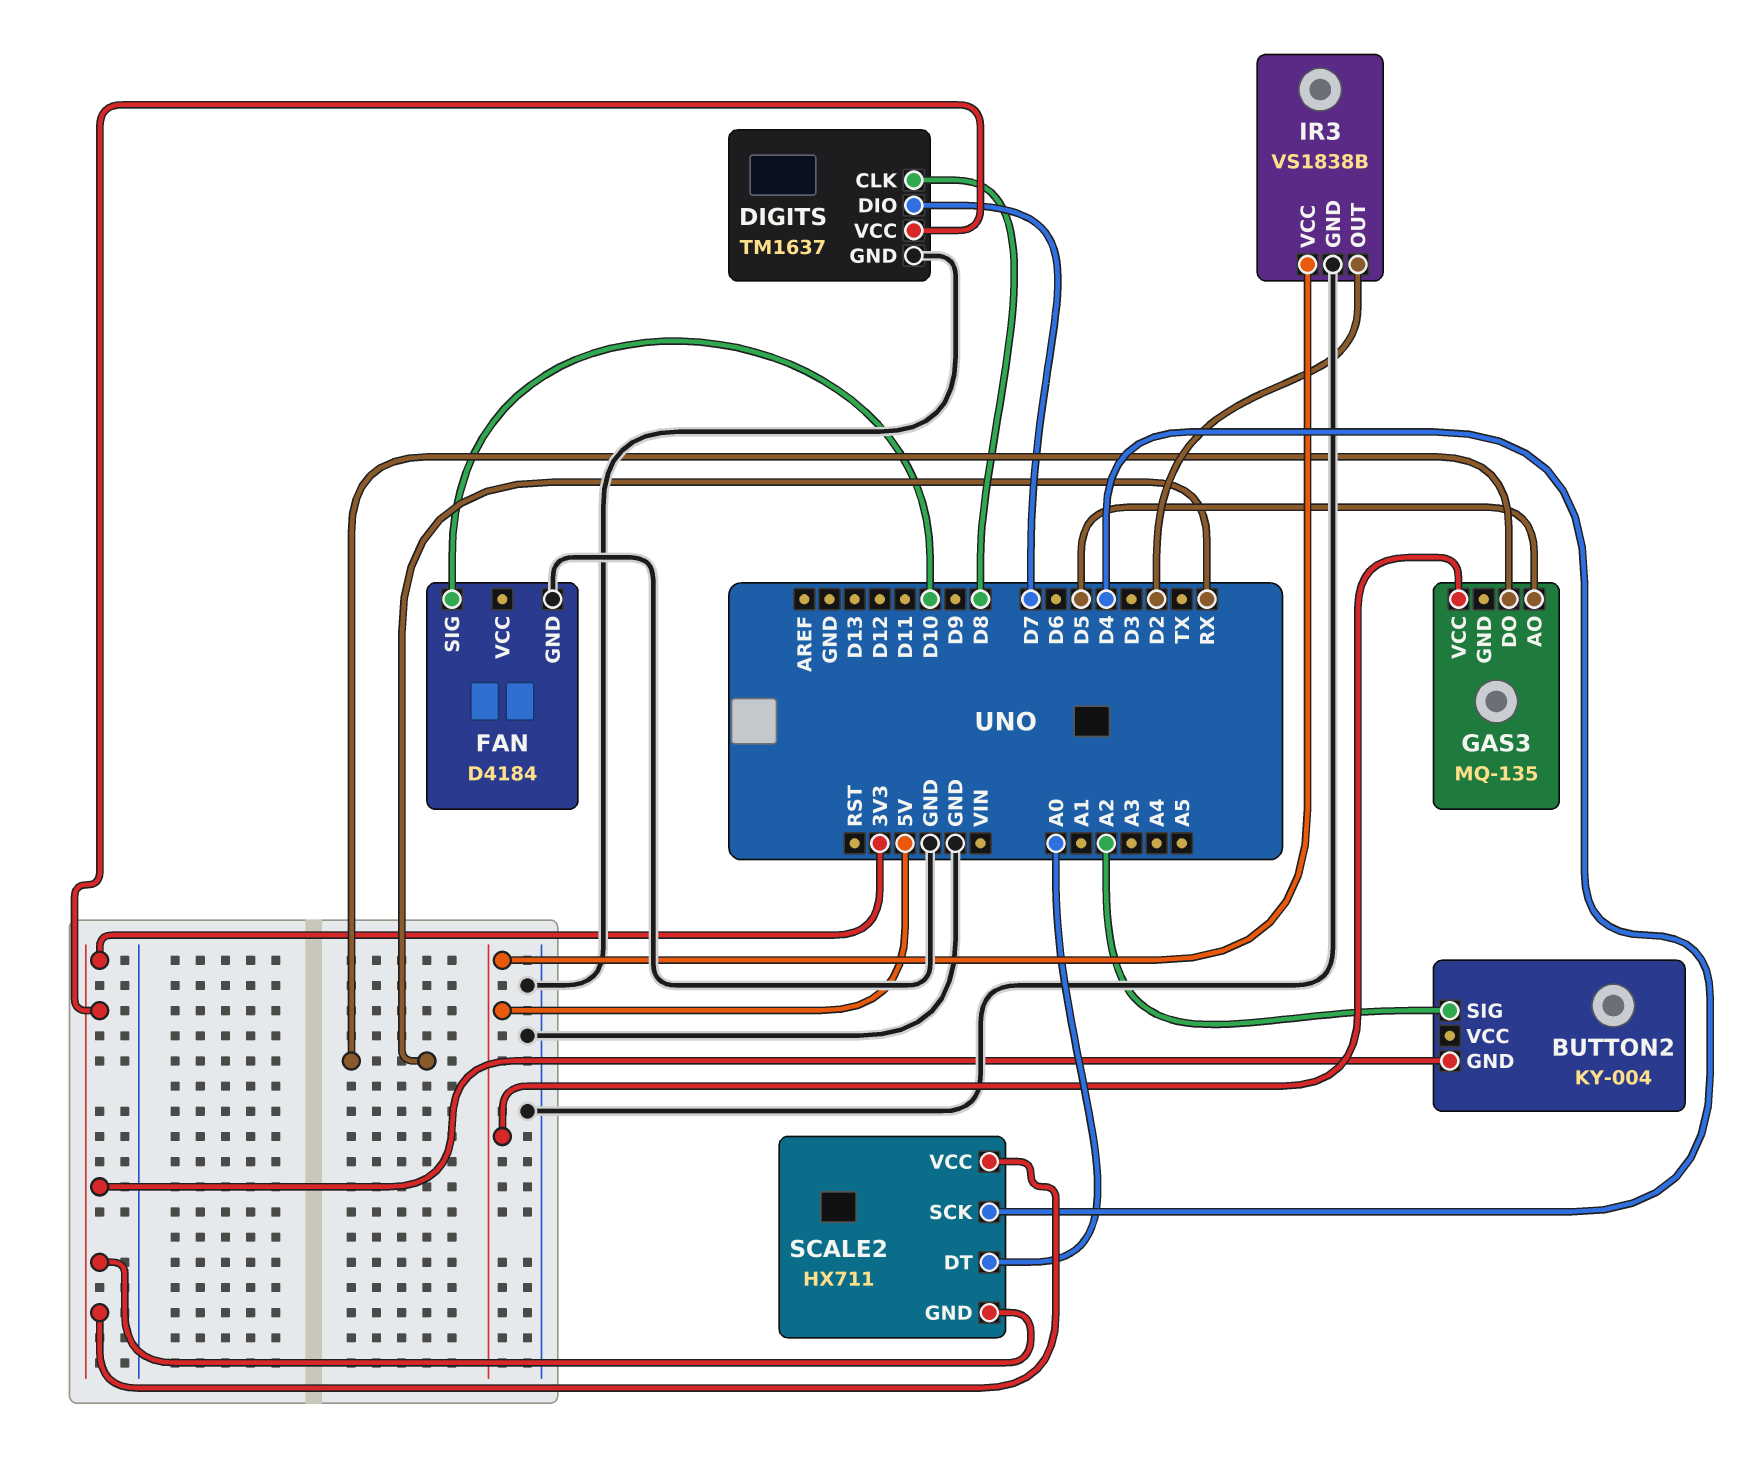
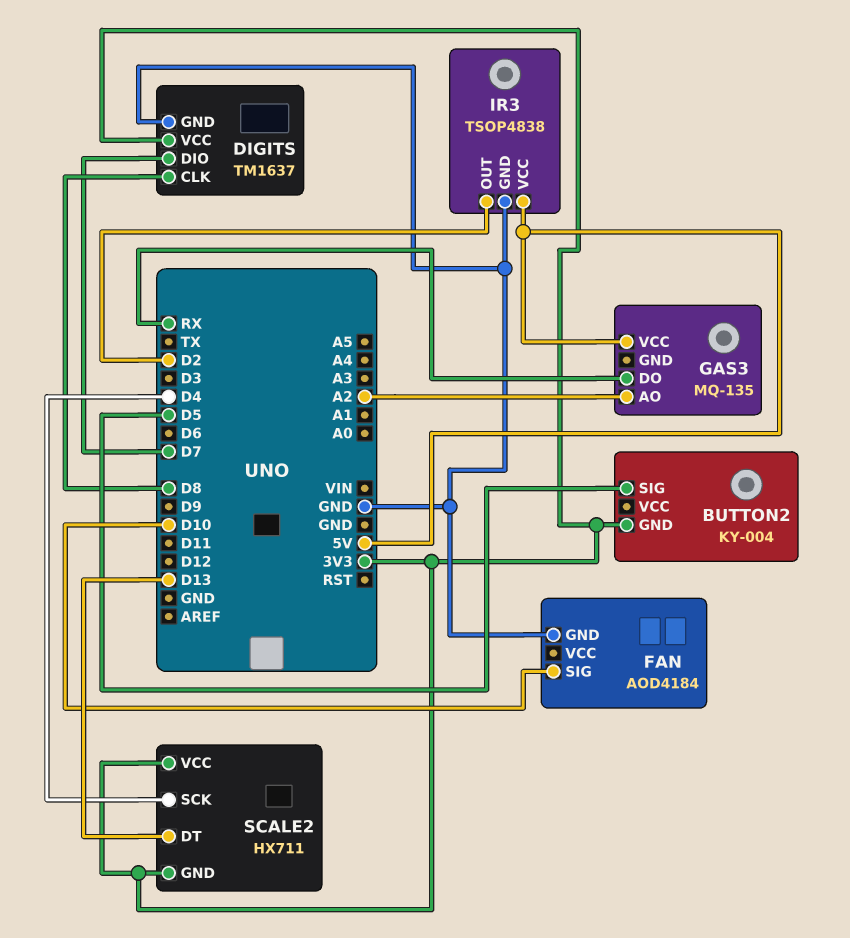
BUTTON2 pin SIG: A2 -> D5
FAN: D4184 -> AOD4184
GAS3 pin AO: D5 -> A2
IR3: VS1838B -> TSOP4838
SCALE2 pin DT: A0 -> D13

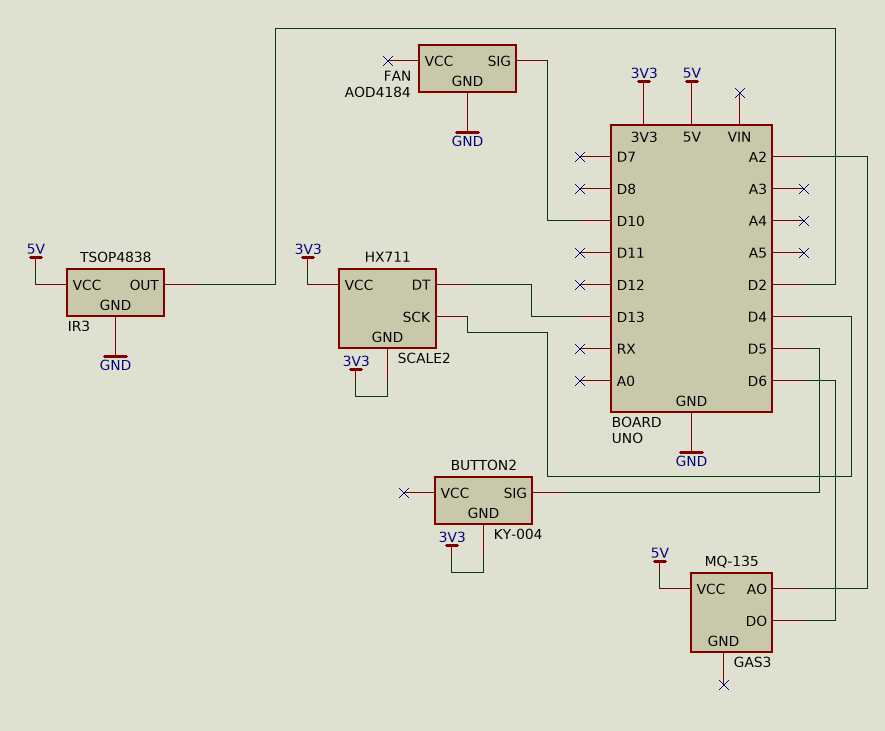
DIGITS: TM1637 -> none
DIGITS pin CLK: D8 -> none
DIGITS pin DIO: D7 -> none
DIGITS pin GND: GND -> none
DIGITS pin VCC: 3V3 -> none
GAS3 pin DO: RX -> D6

